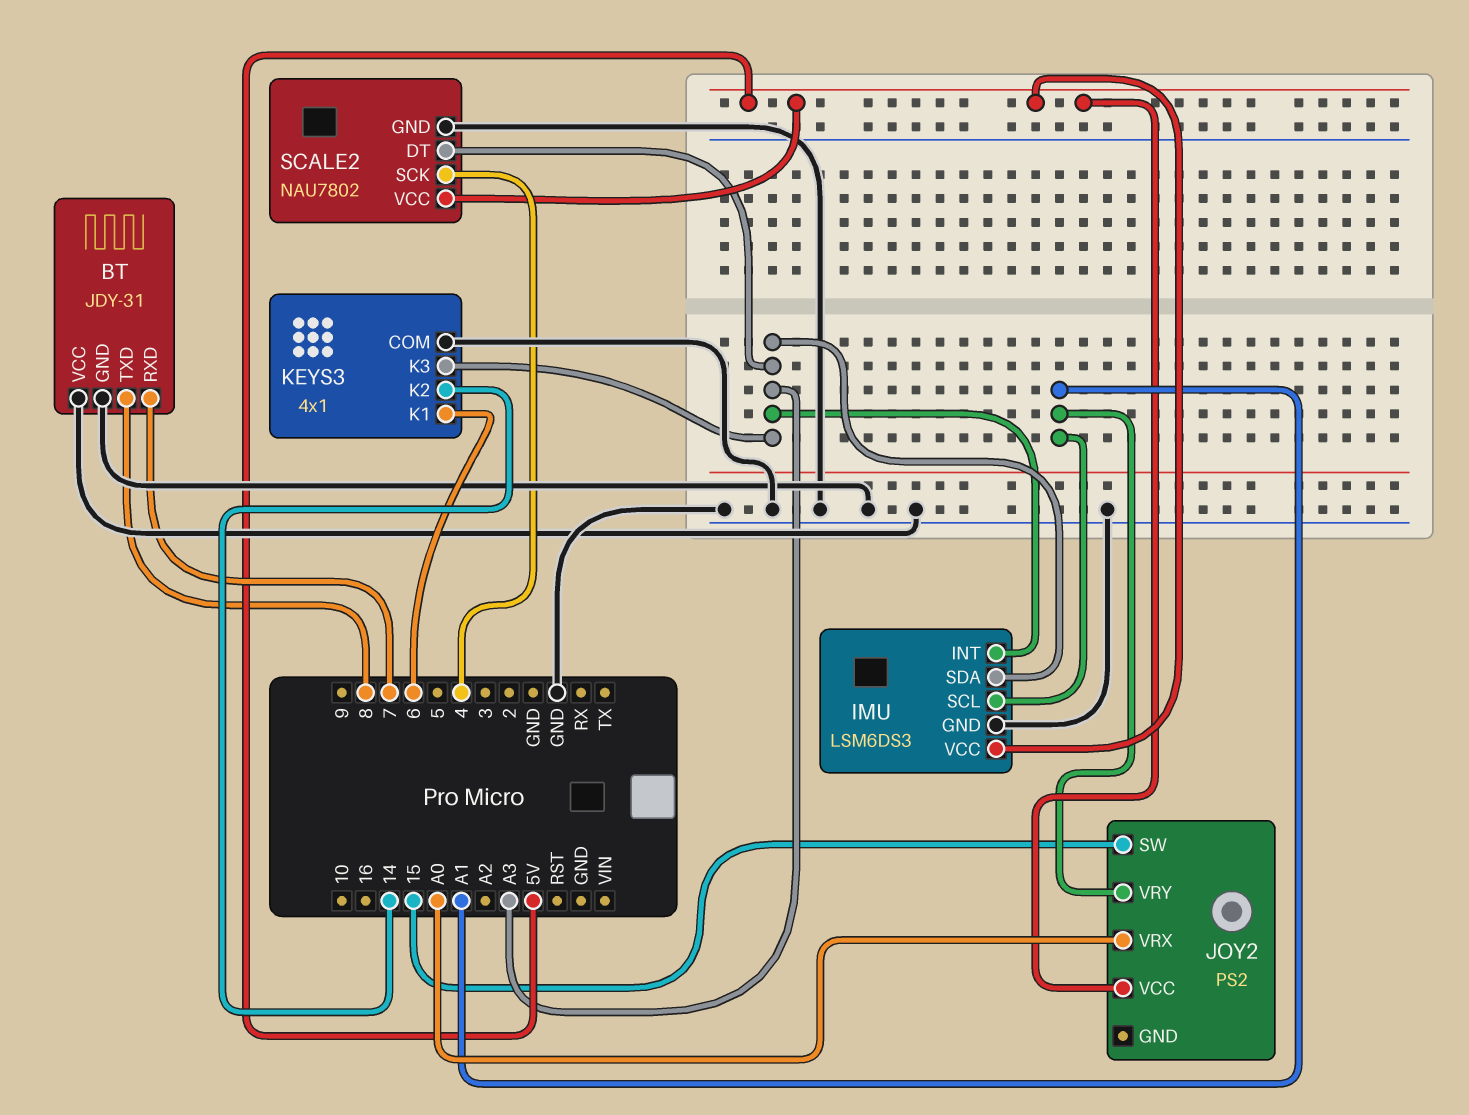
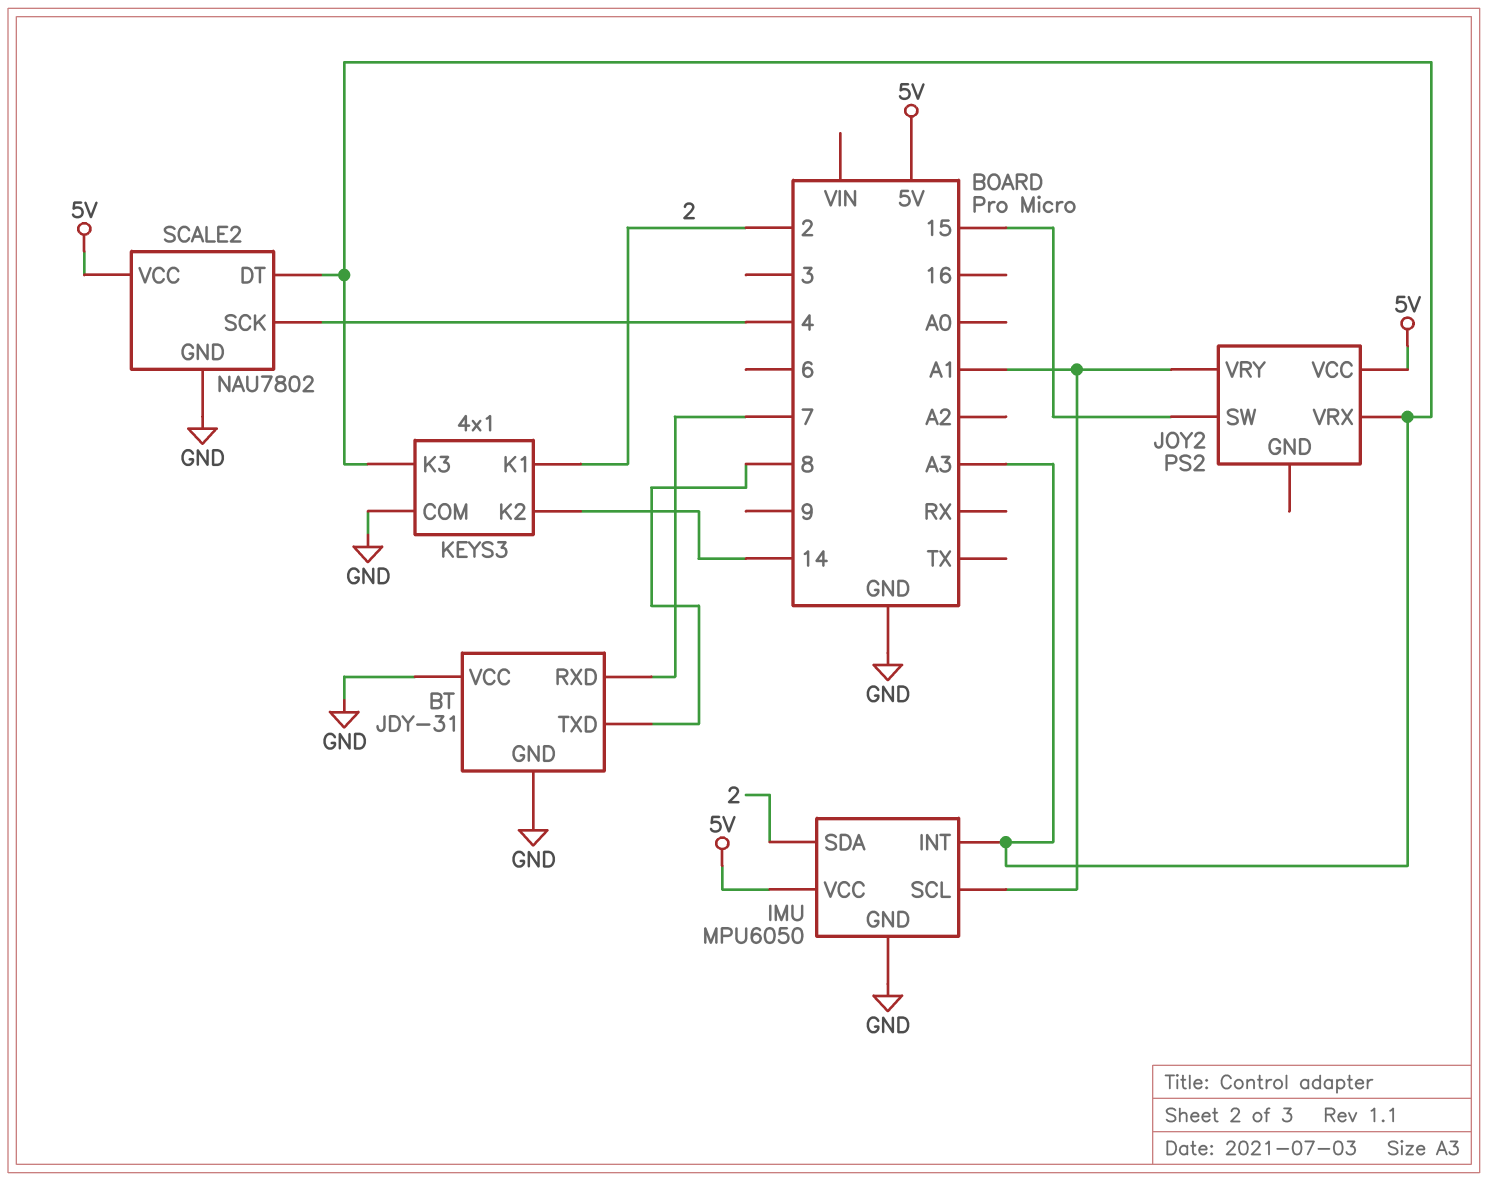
IMU: LSM6DS3 -> MPU6050
IMU pin SDA: A3 -> 2
JOY2 pin VRX: A0 -> A3
KEYS3 pin K1: 6 -> 2

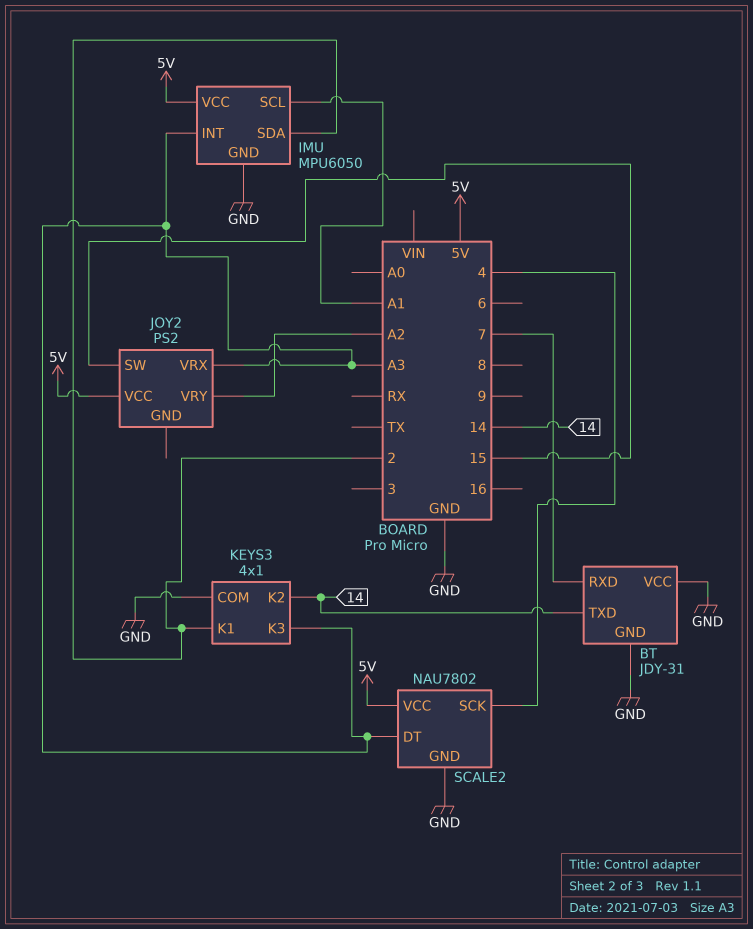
BT pin TXD: 8 -> 14
JOY2 pin VRY: A1 -> A2

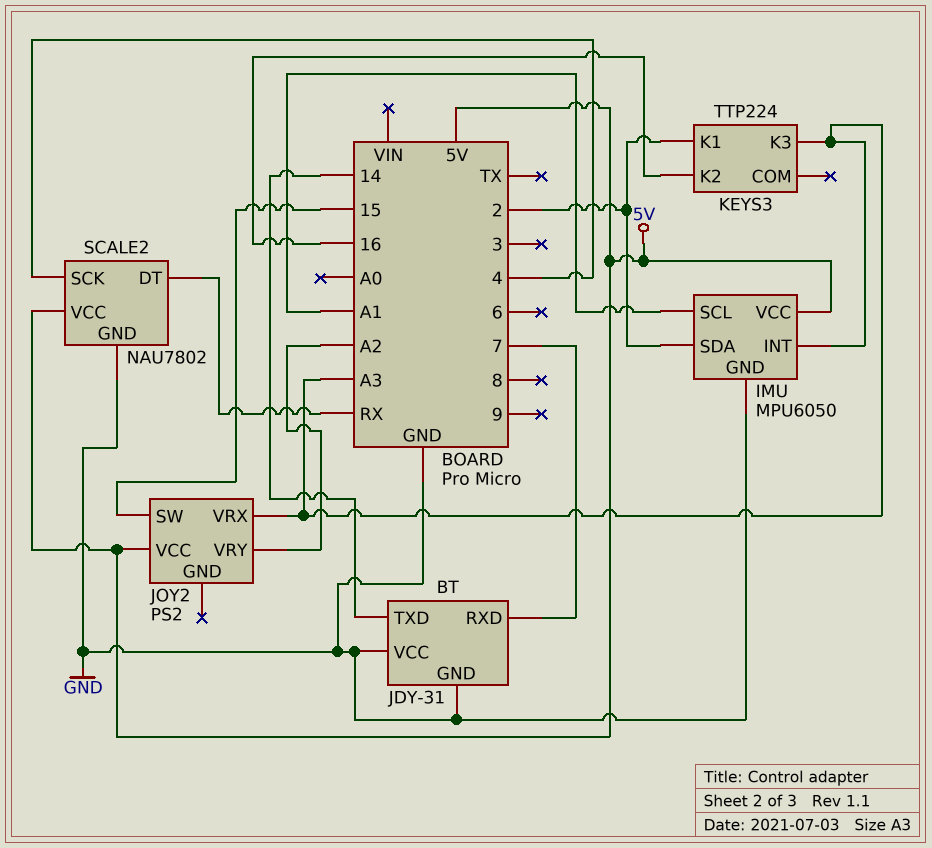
KEYS3: 4x1 -> TTP224
KEYS3 pin COM: GND -> none
KEYS3 pin K2: 14 -> 16
SCALE2 pin DT: A3 -> RX

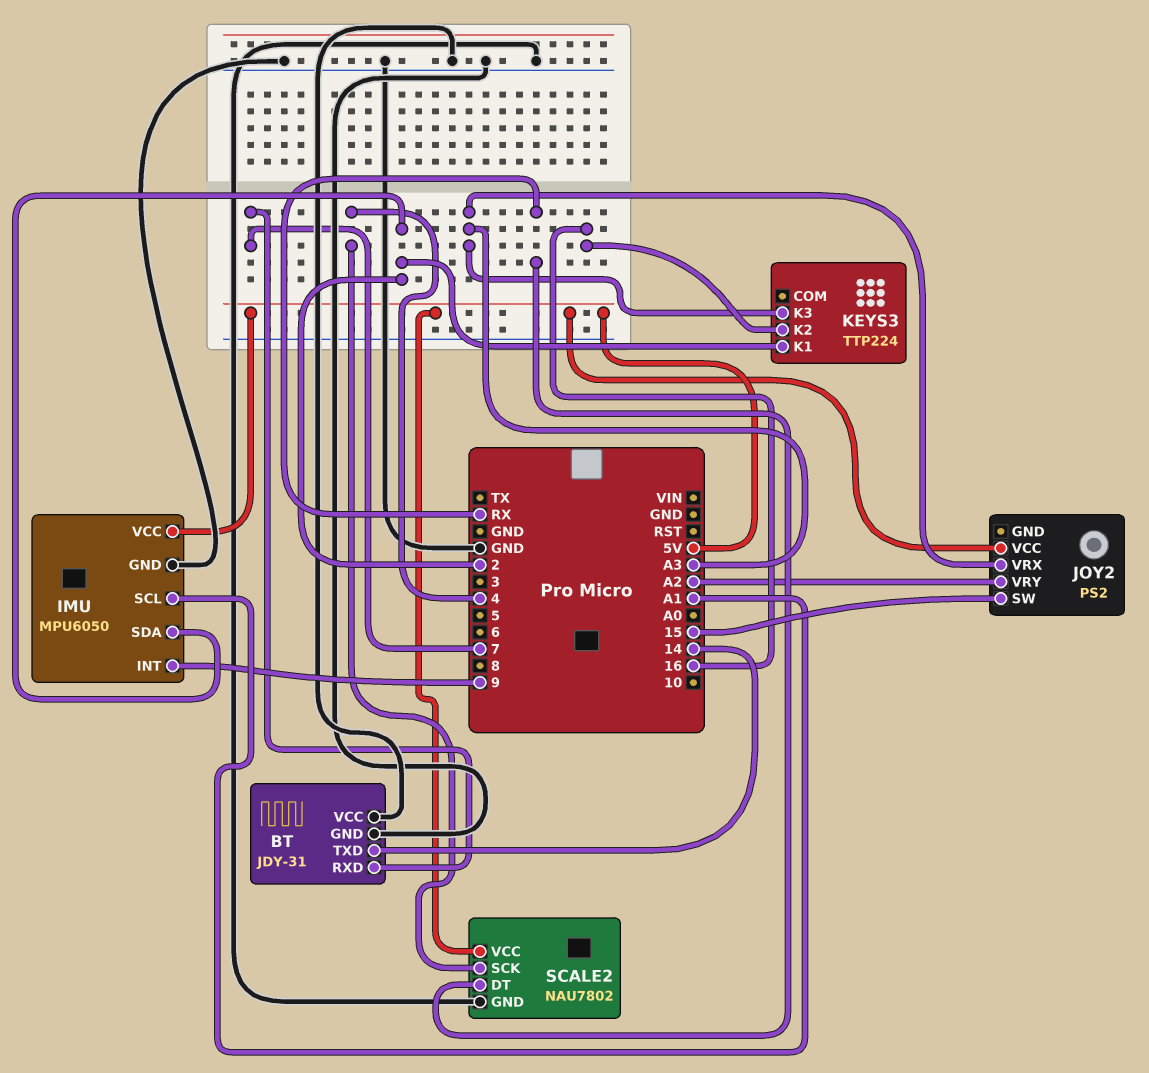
IMU pin INT: A3 -> 9

